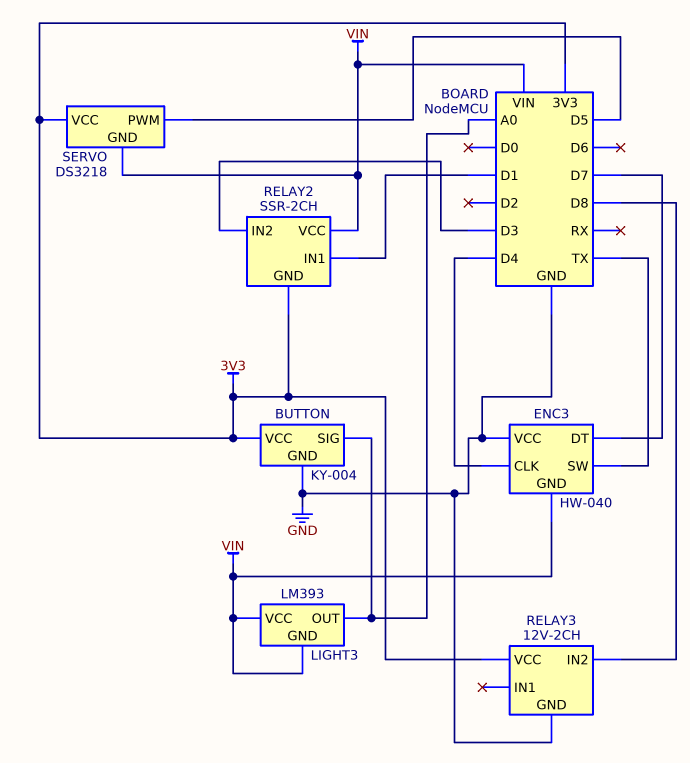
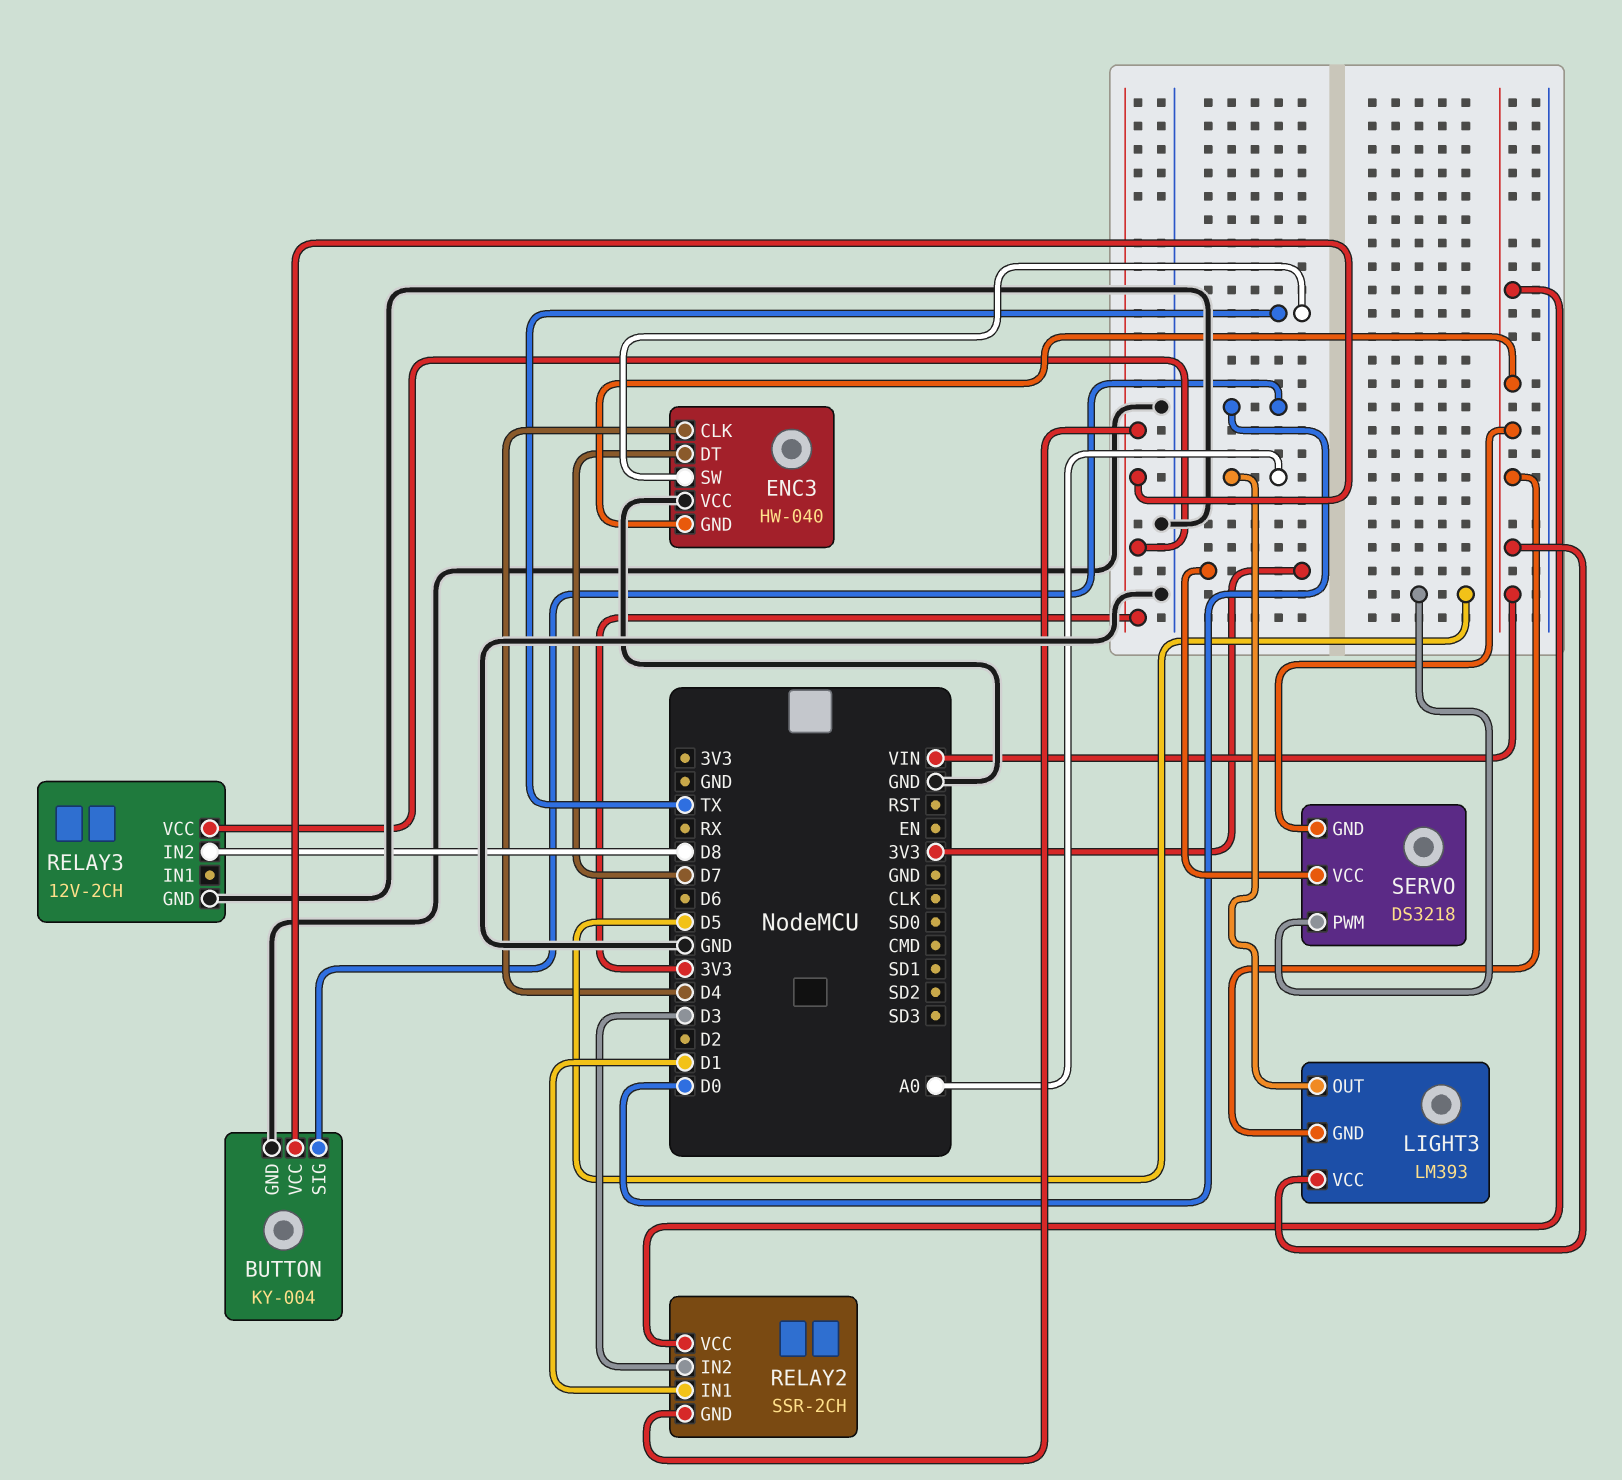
BUTTON pin SIG: A0 -> D0

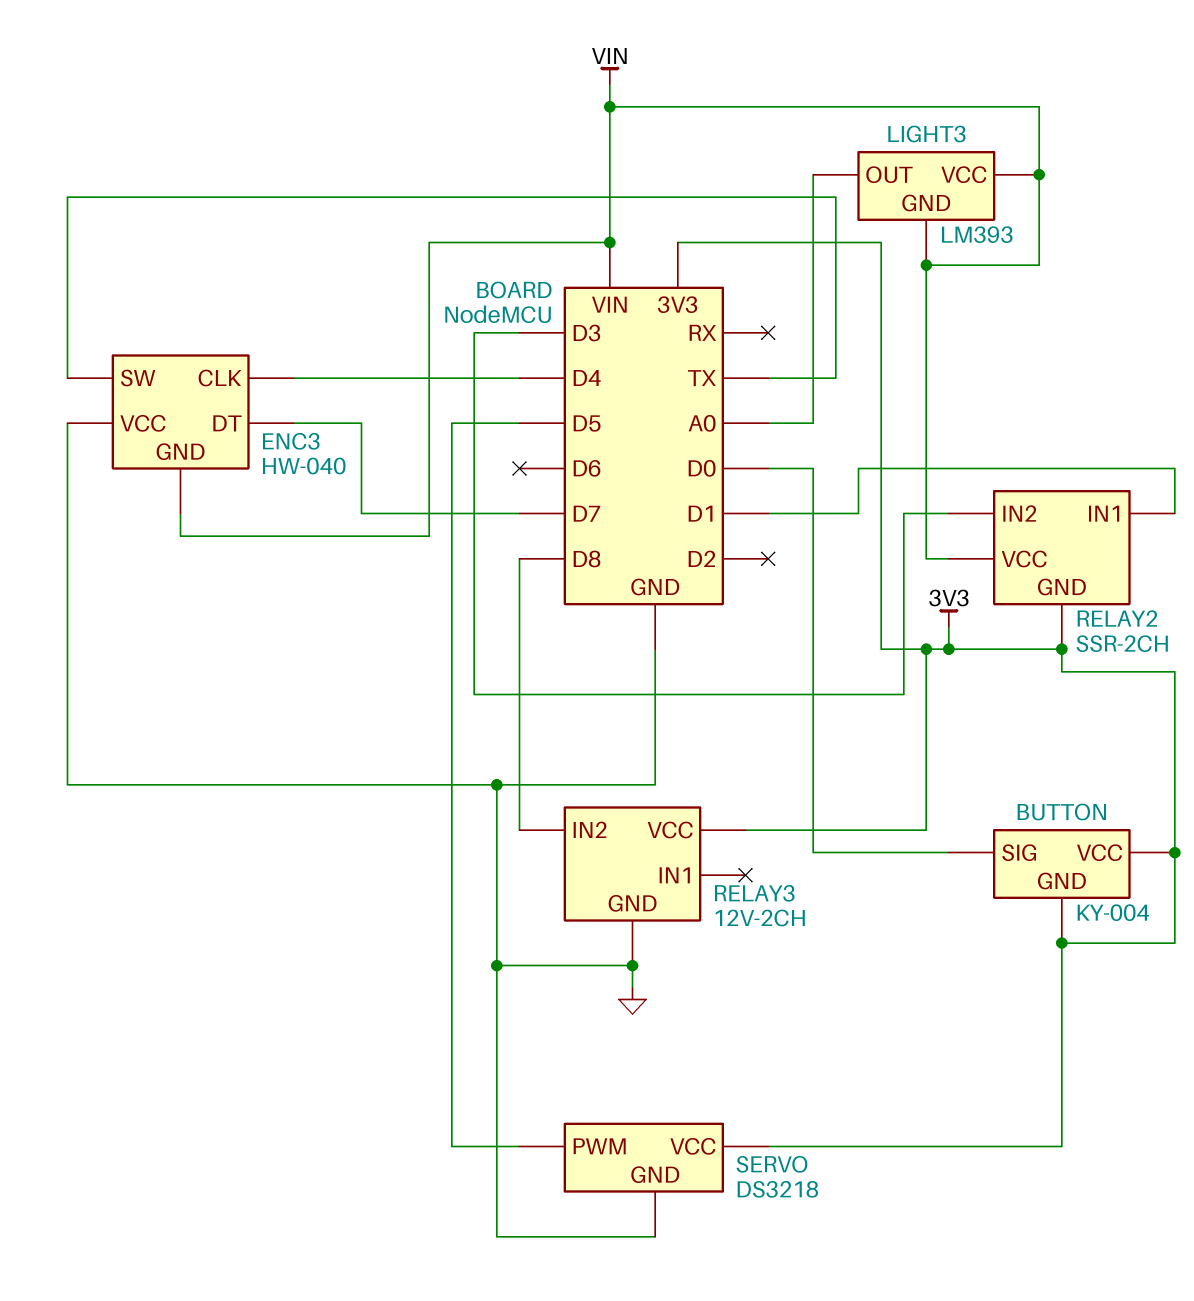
BUTTON pin GND: GND -> 3V3
SERVO pin GND: VIN -> GND

